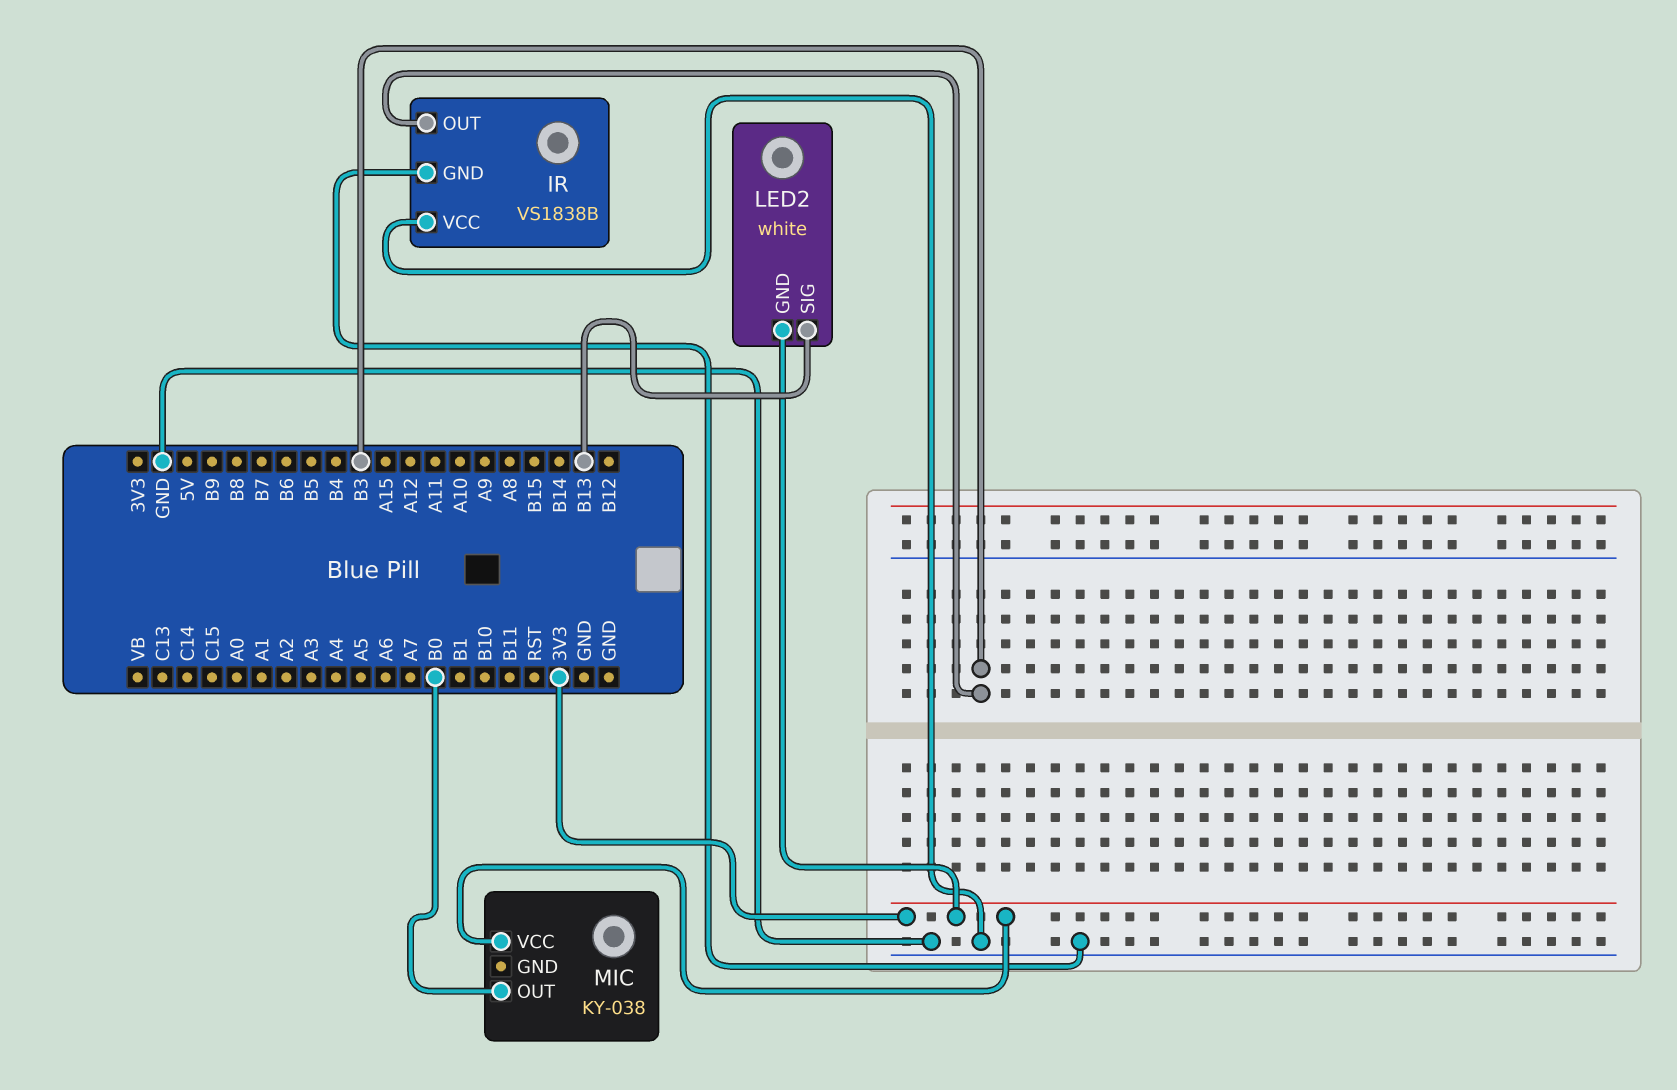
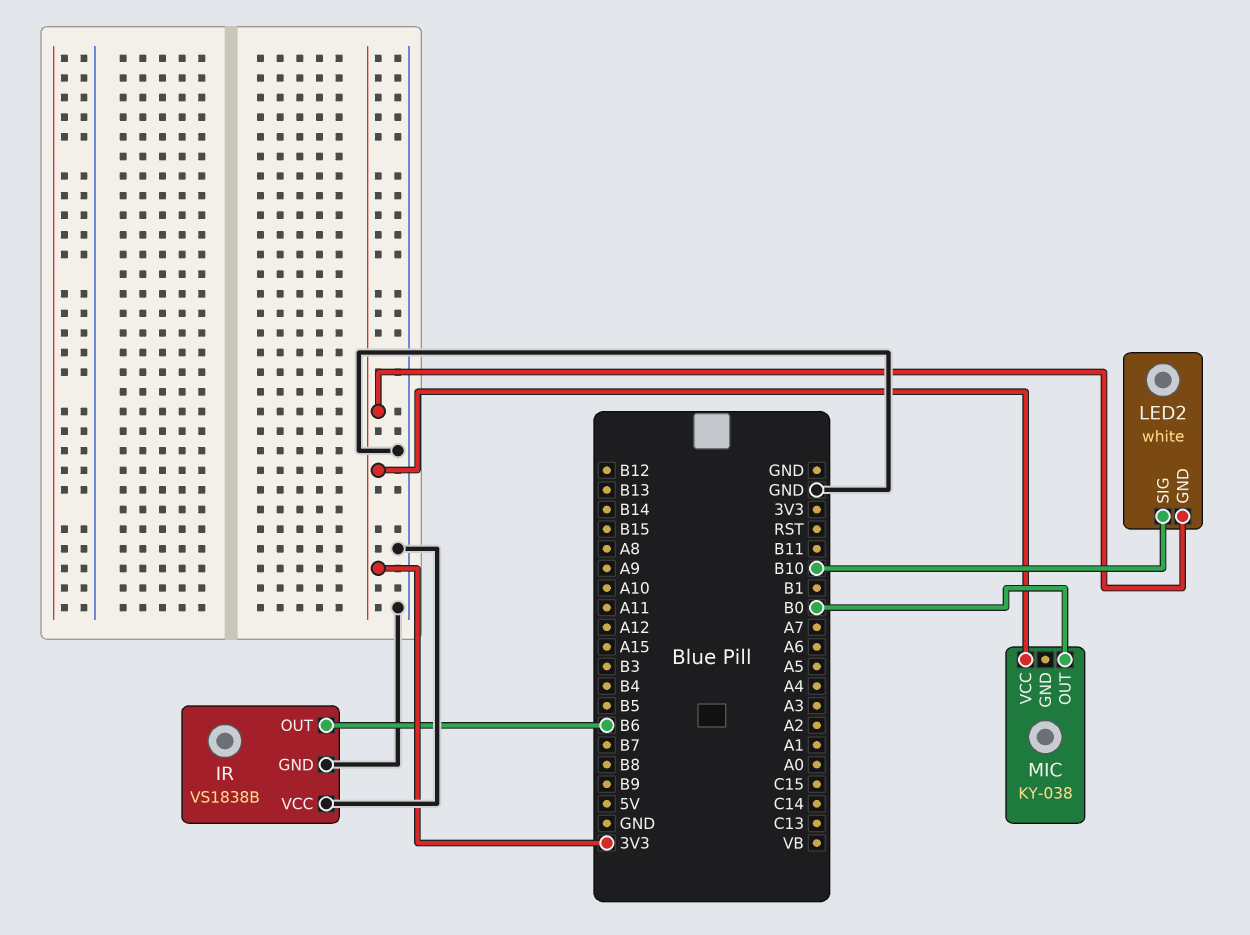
IR pin OUT: B3 -> B6
LED2 pin SIG: B13 -> B10

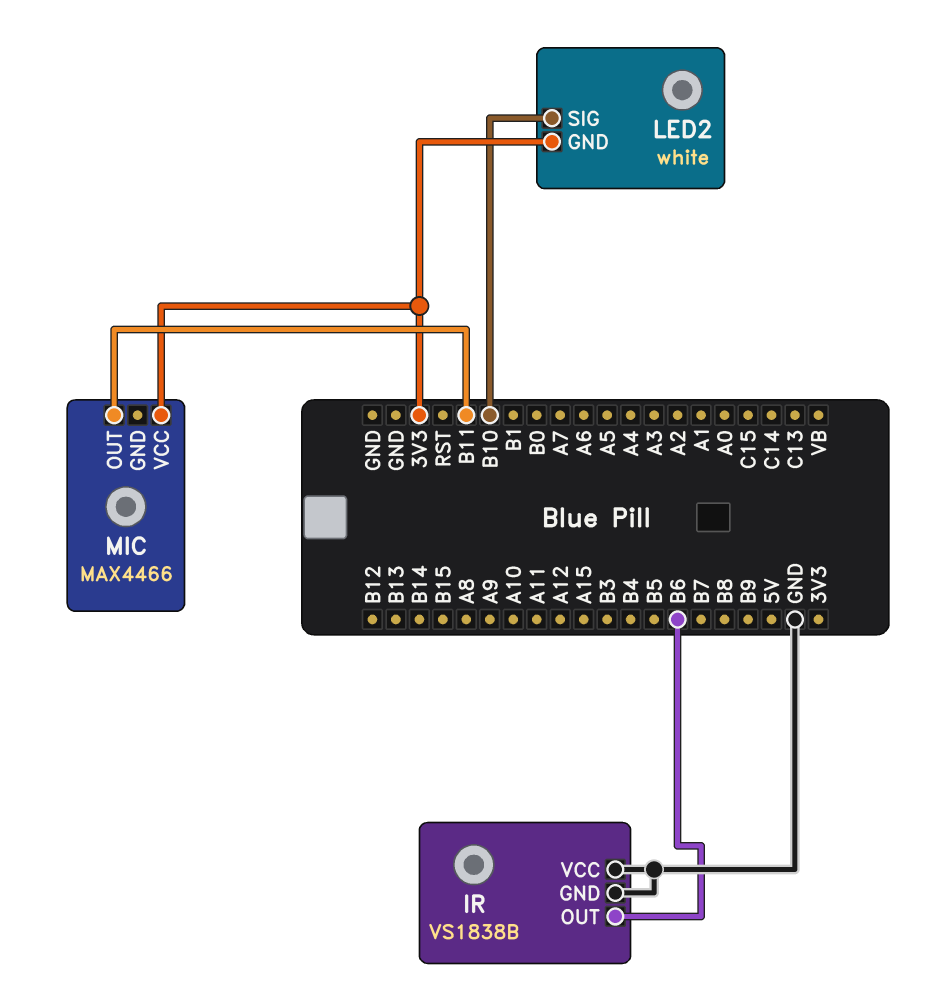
MIC: KY-038 -> MAX4466
MIC pin OUT: B0 -> B11

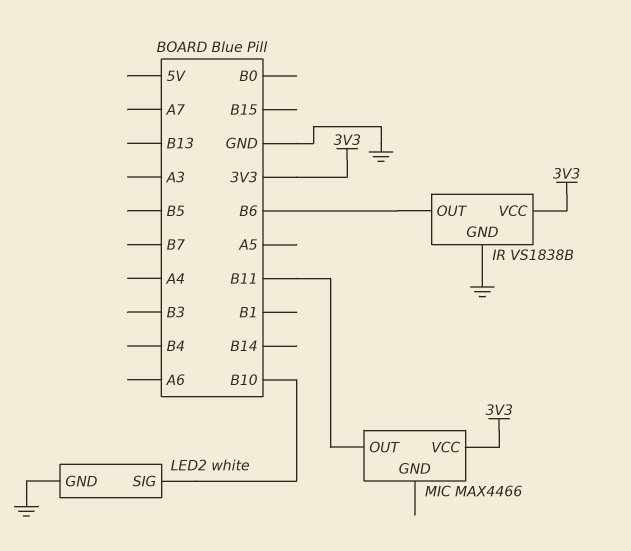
IR pin VCC: GND -> 3V3
LED2 pin GND: 3V3 -> GND

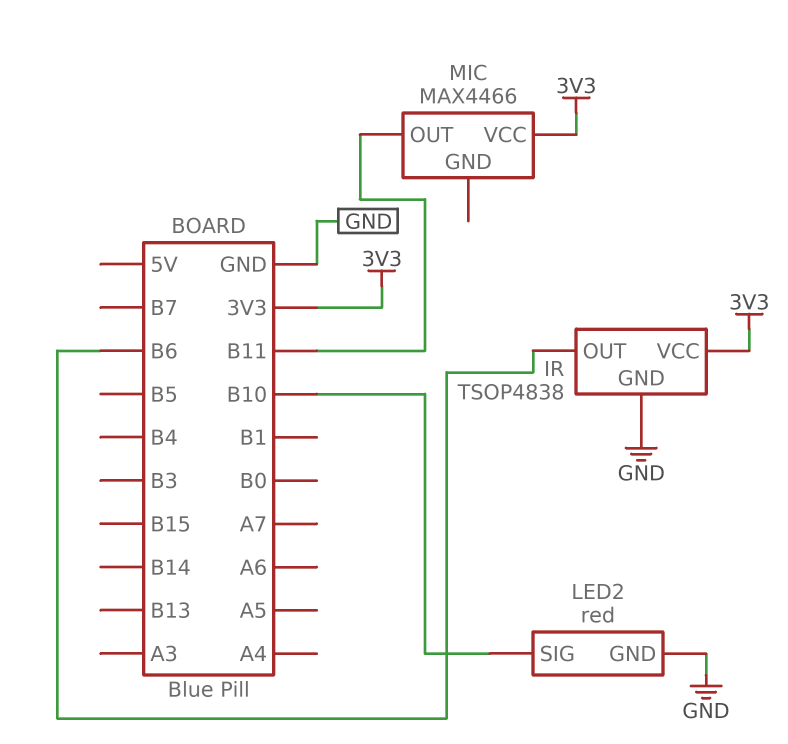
IR: VS1838B -> TSOP4838
LED2: white -> red

